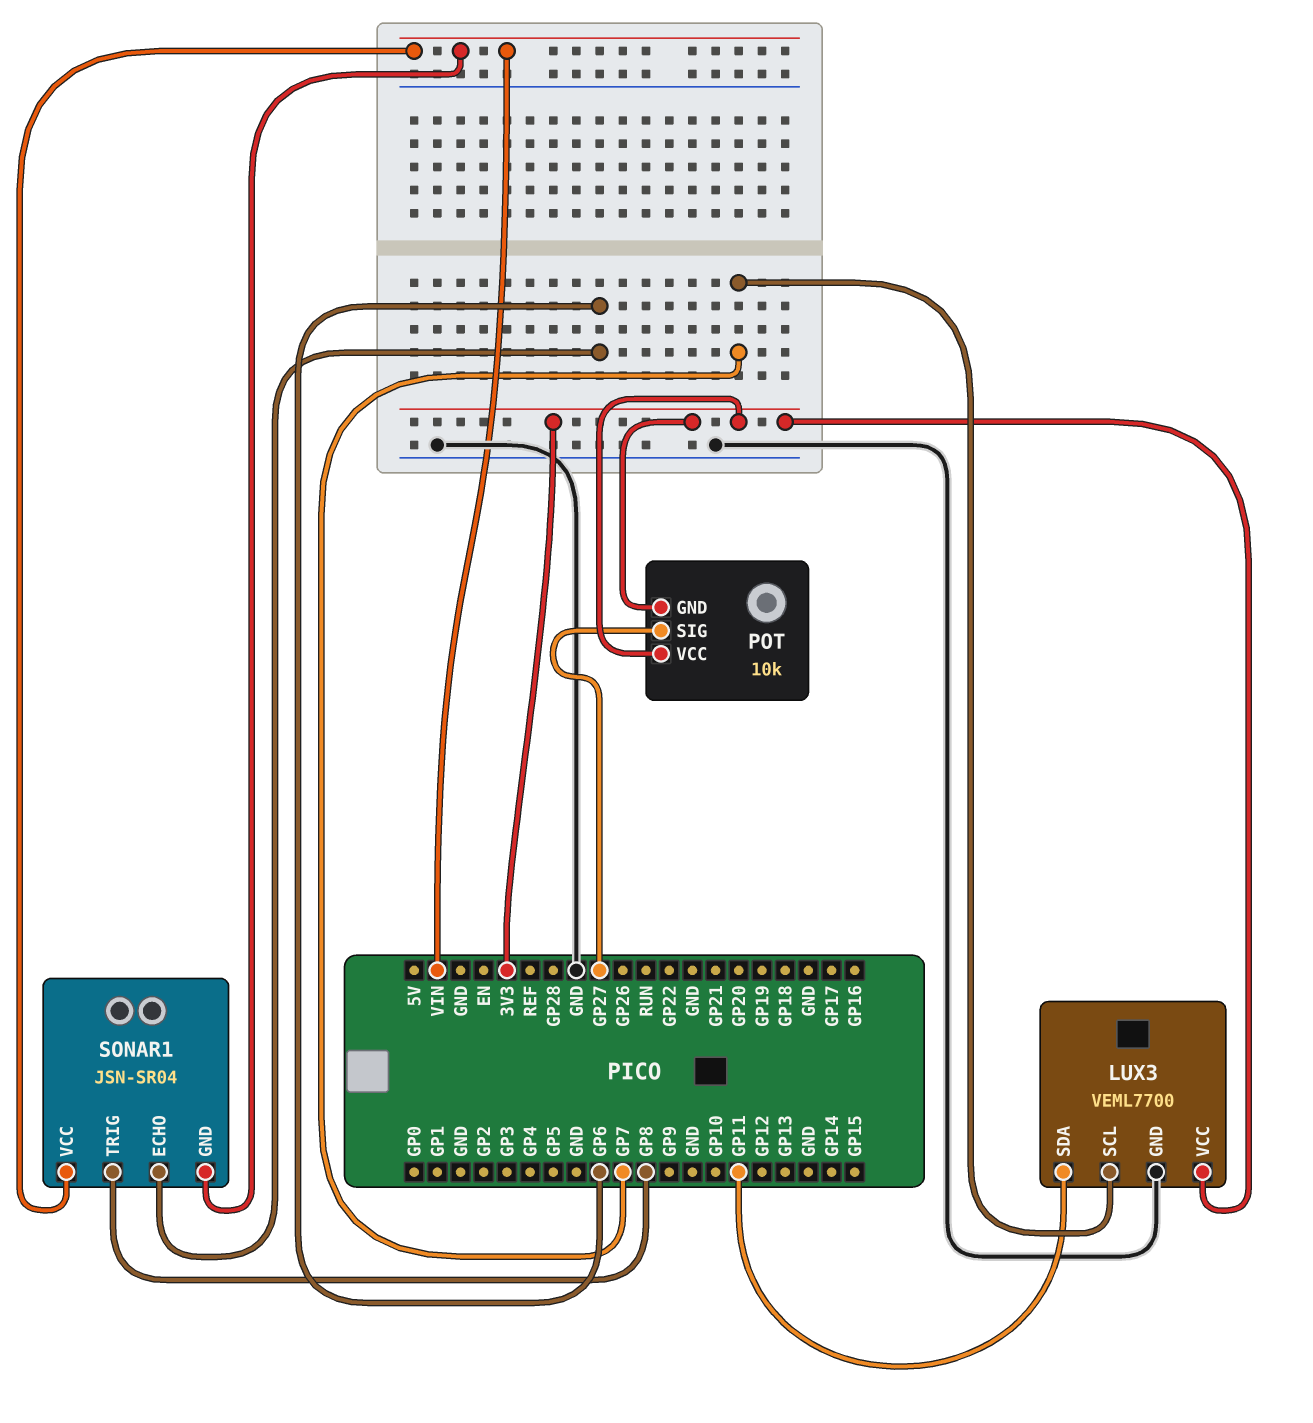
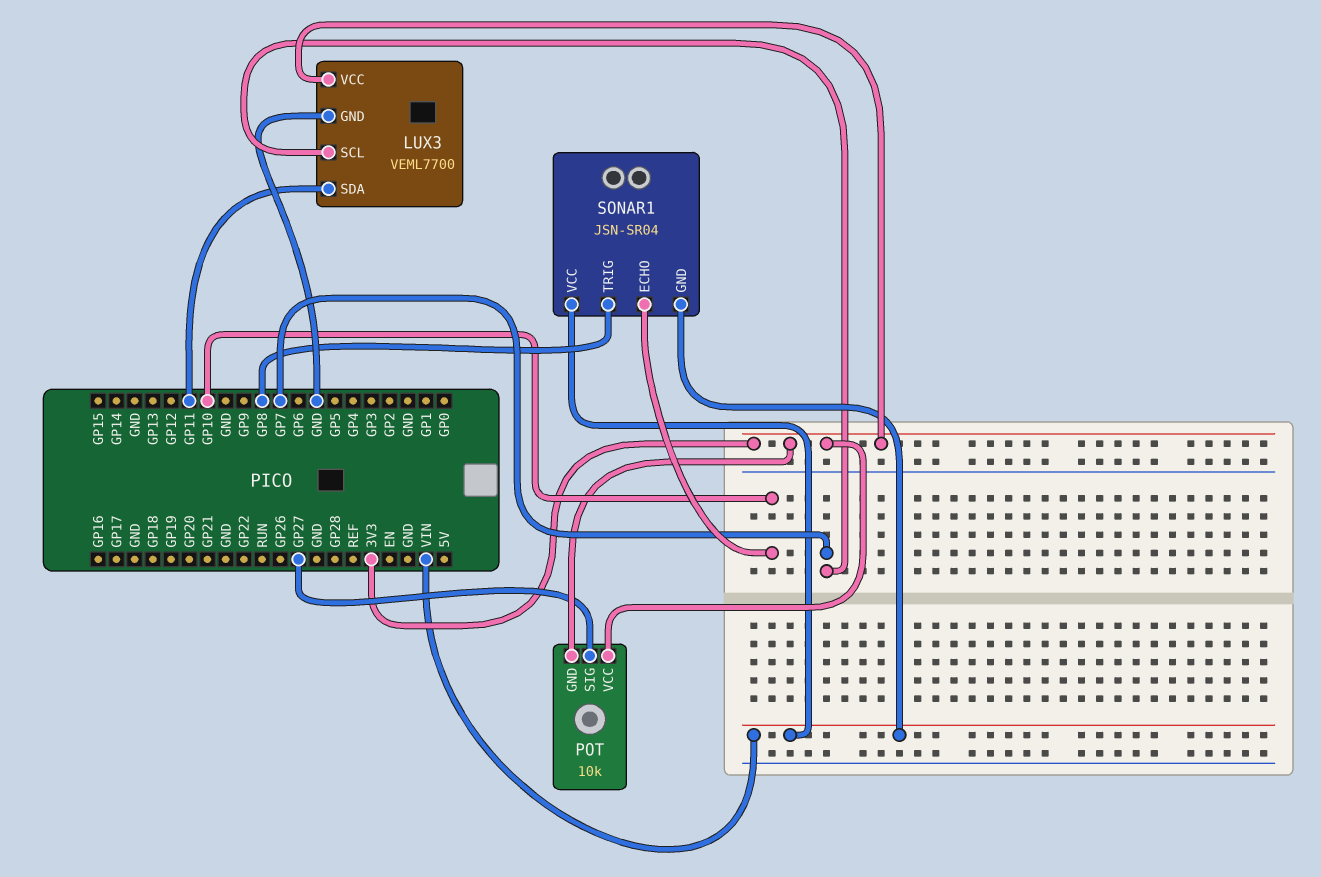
SONAR1 pin ECHO: GP6 -> GP10

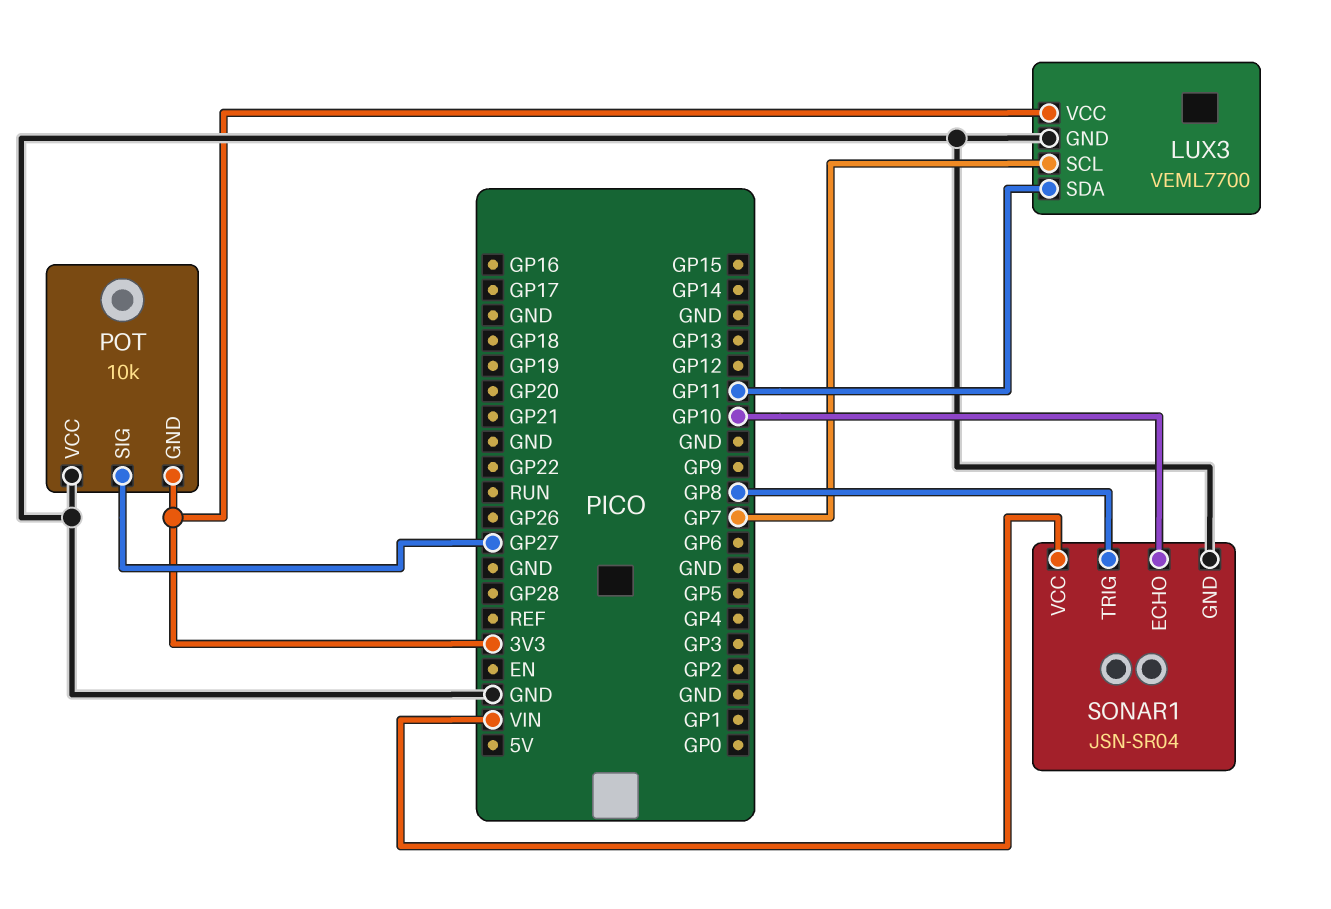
POT pin VCC: 3V3 -> GND
SONAR1 pin GND: VIN -> GND

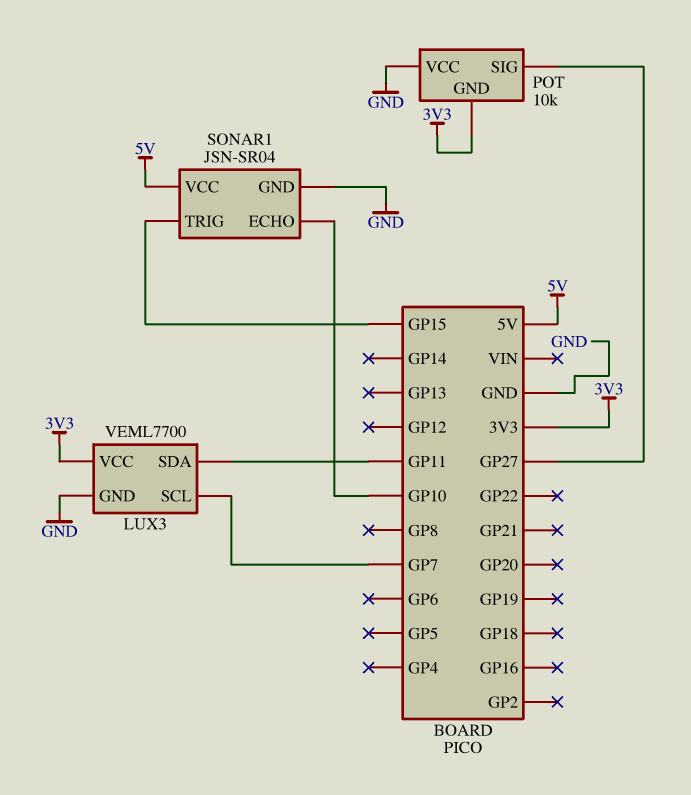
SONAR1 pin TRIG: GP8 -> GP15
SONAR1 pin VCC: VIN -> 5V

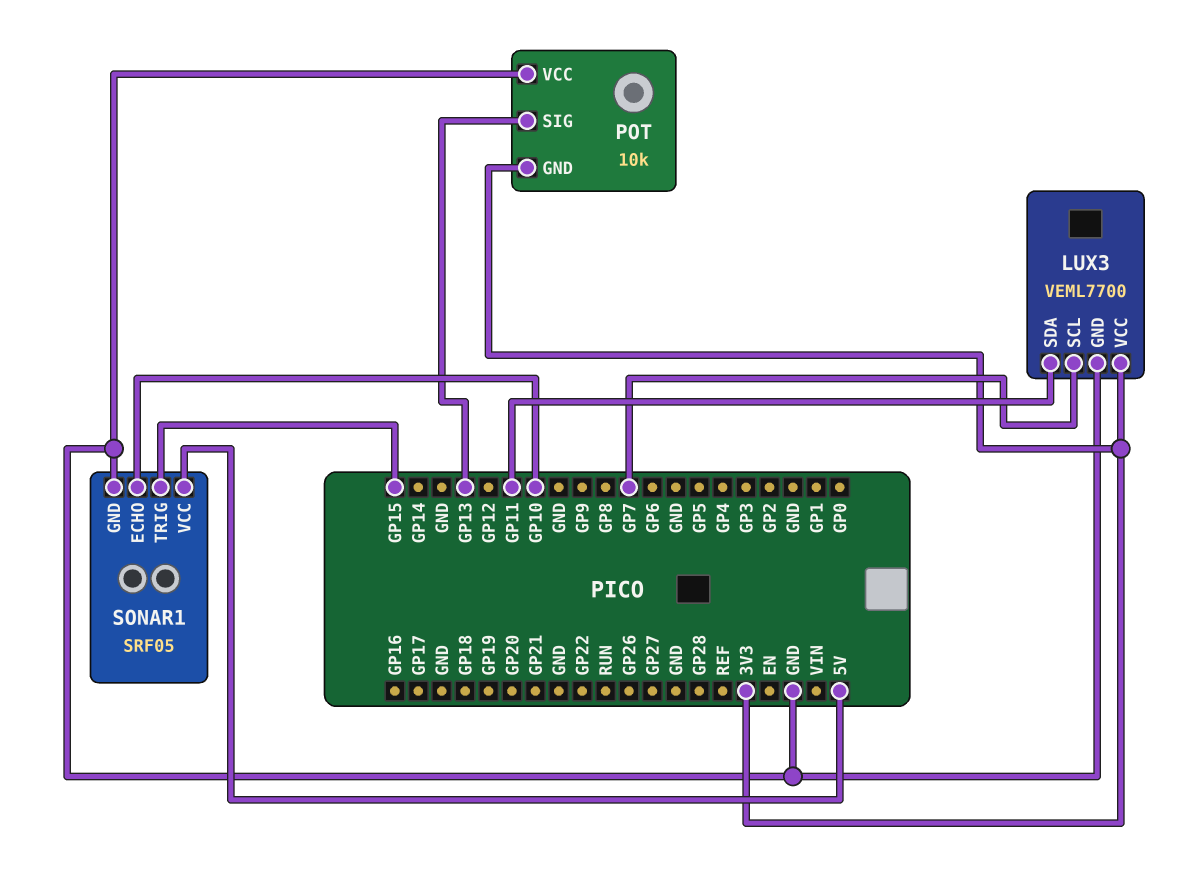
POT pin SIG: GP27 -> GP13
SONAR1: JSN-SR04 -> SRF05

